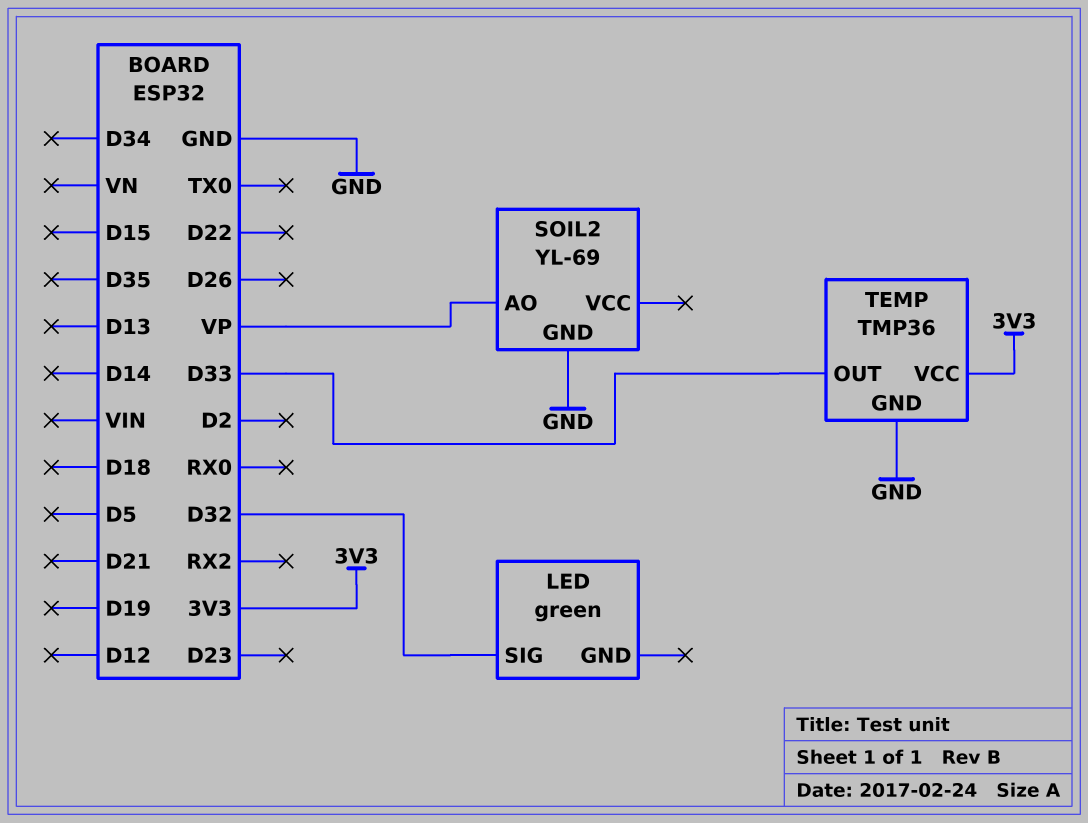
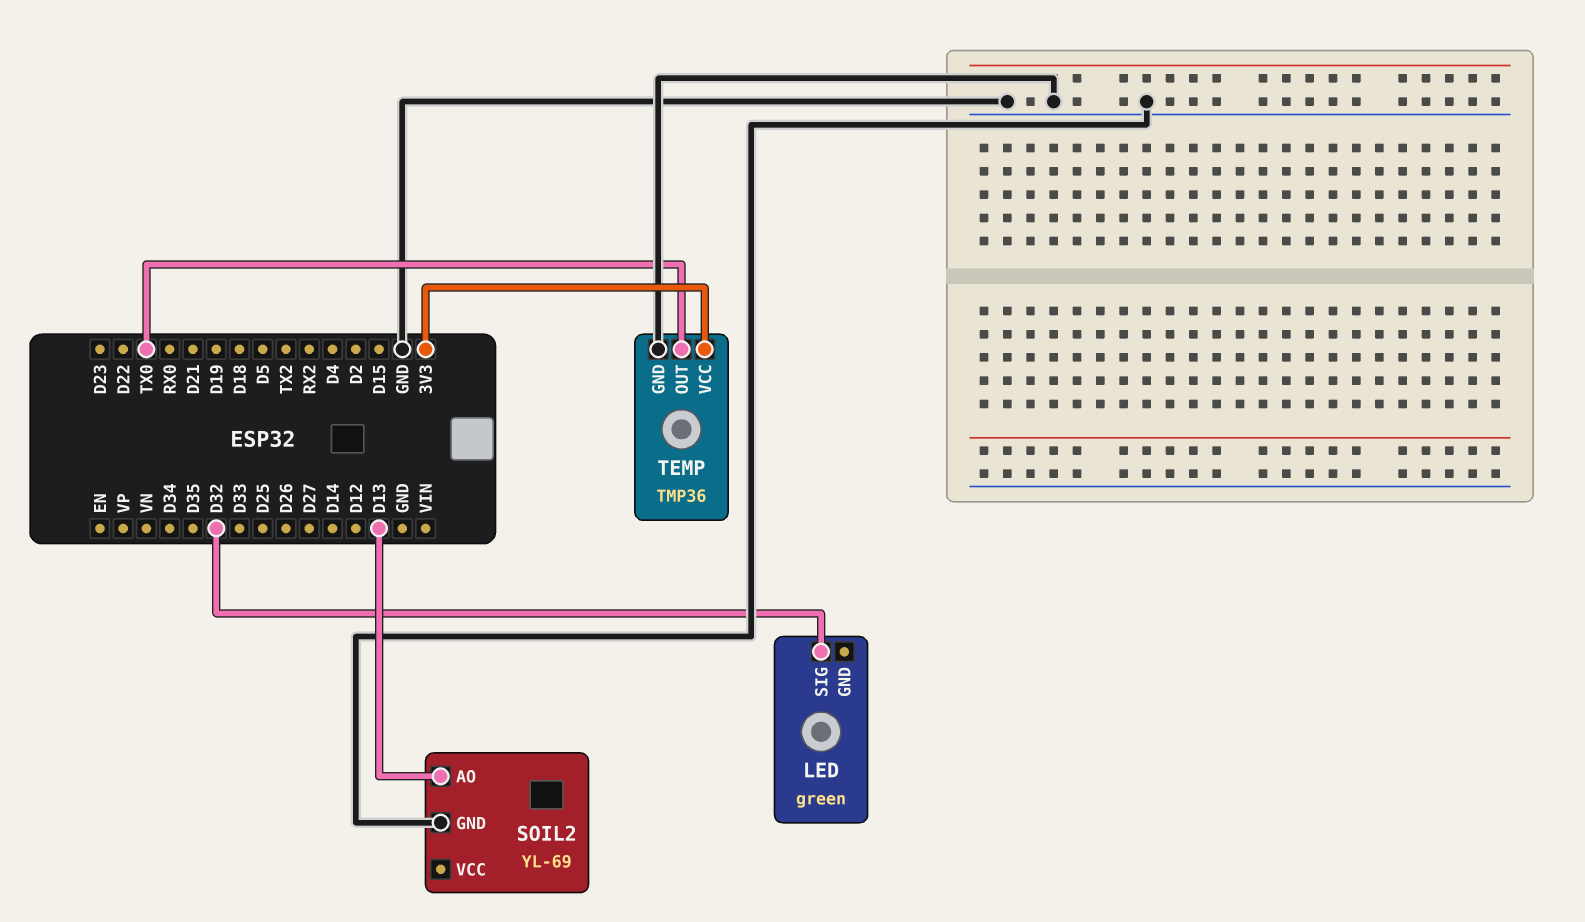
SOIL2 pin AO: VP -> D13
TEMP pin OUT: D33 -> TX0

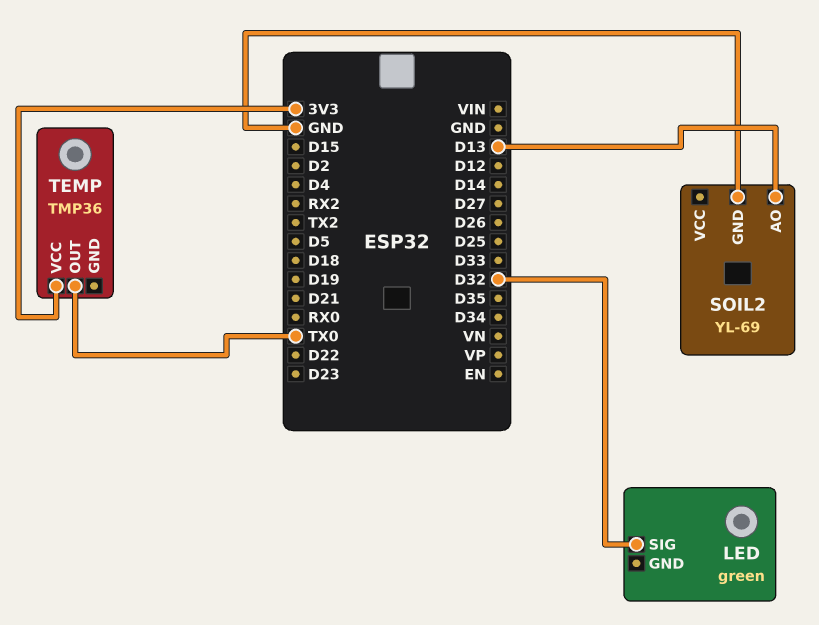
TEMP pin GND: GND -> none

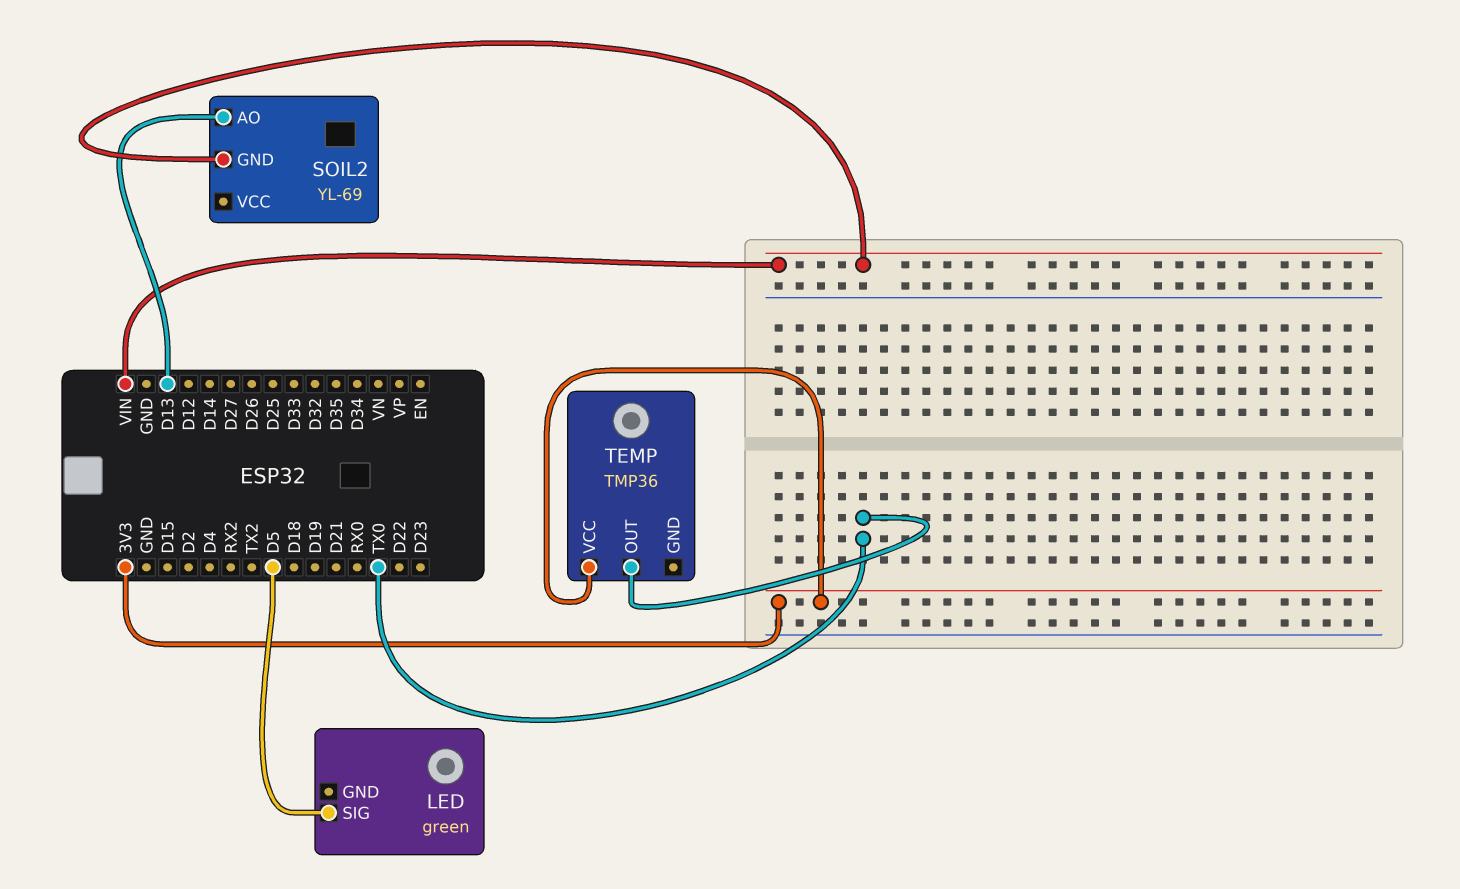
LED pin SIG: D32 -> D5
SOIL2 pin GND: GND -> VIN

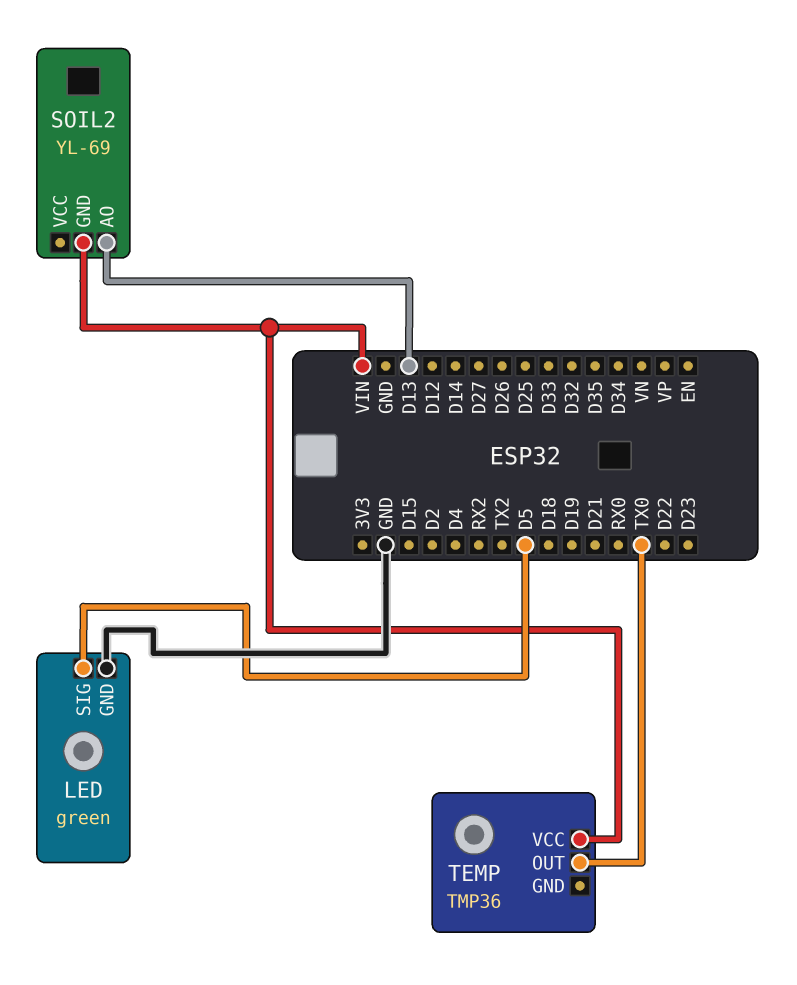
LED pin GND: none -> GND
TEMP pin VCC: 3V3 -> VIN

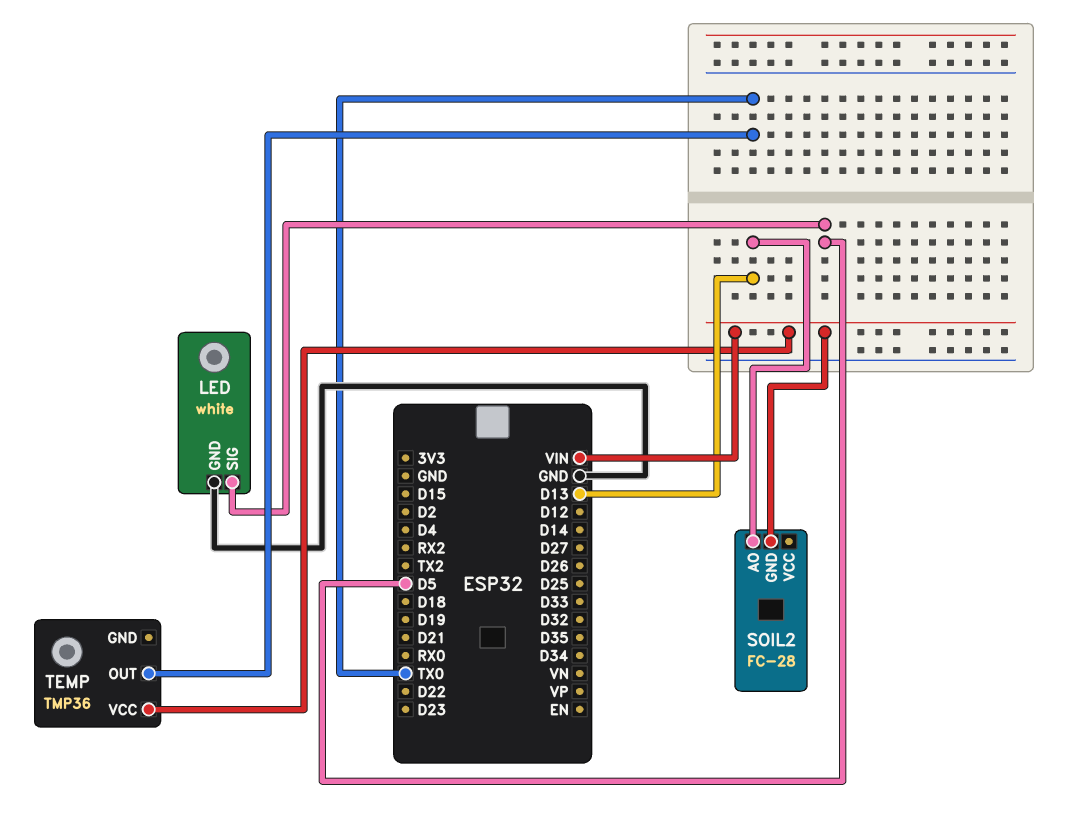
LED: green -> white
SOIL2: YL-69 -> FC-28

